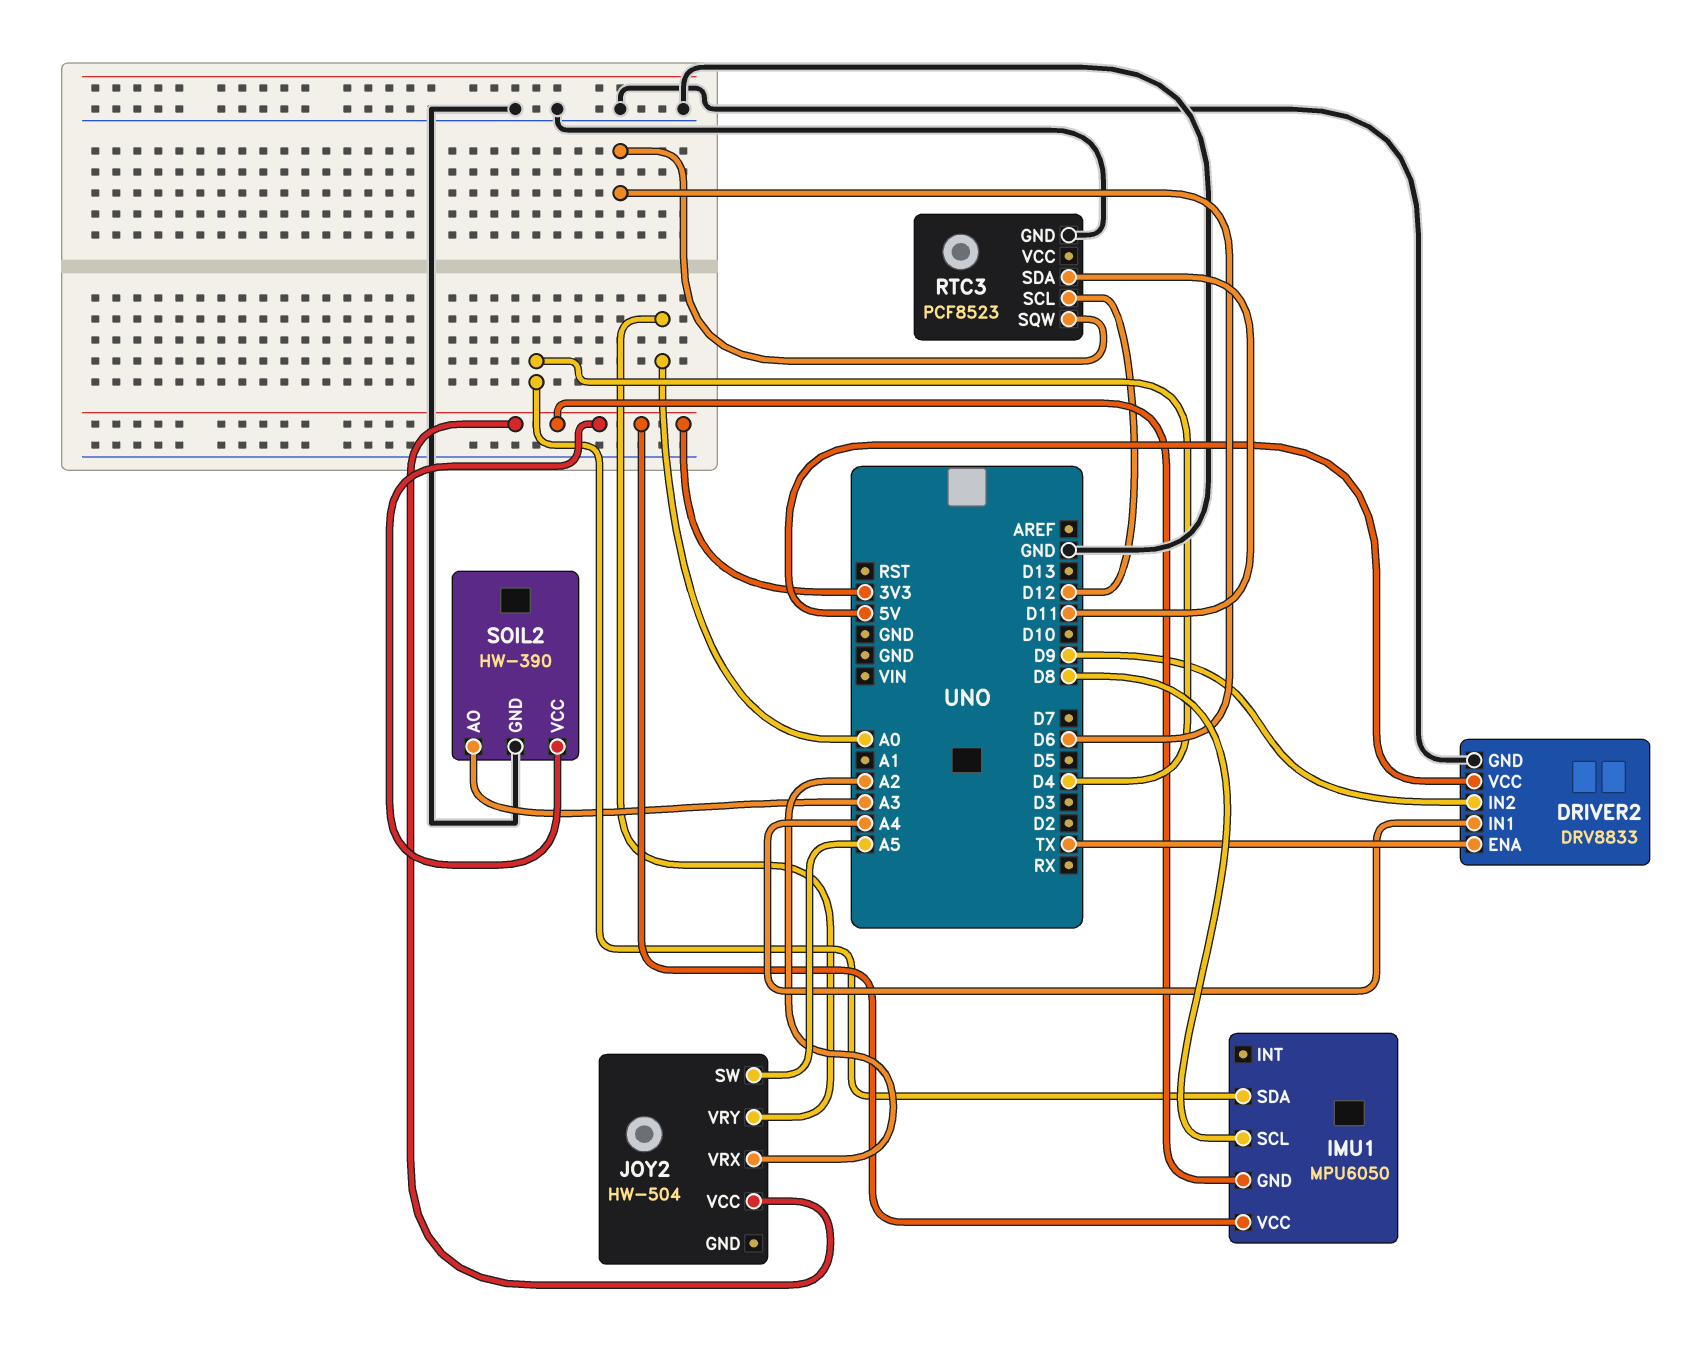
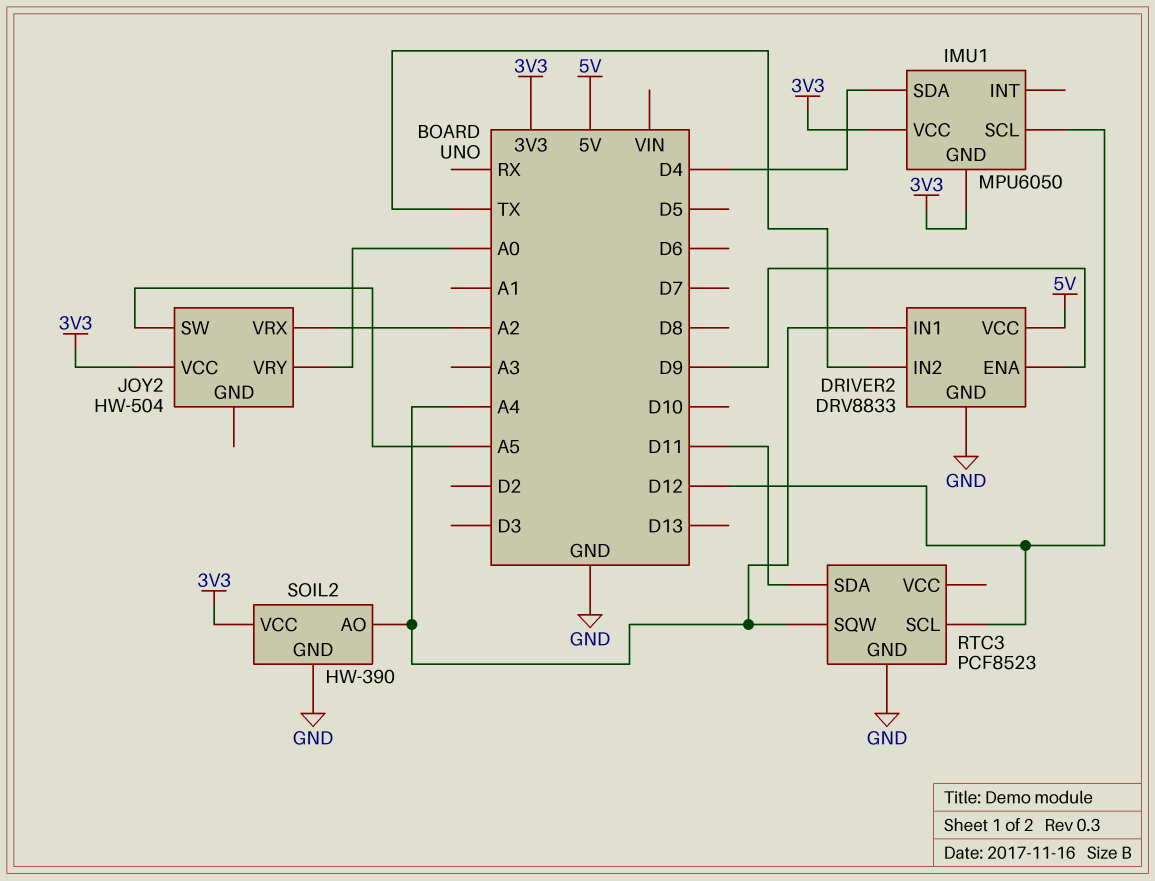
DRIVER2 pin ENA: TX -> D9
DRIVER2 pin IN2: D9 -> TX
IMU1 pin SCL: D8 -> D12
RTC3 pin SQW: D6 -> A4
SOIL2 pin AO: A3 -> A4

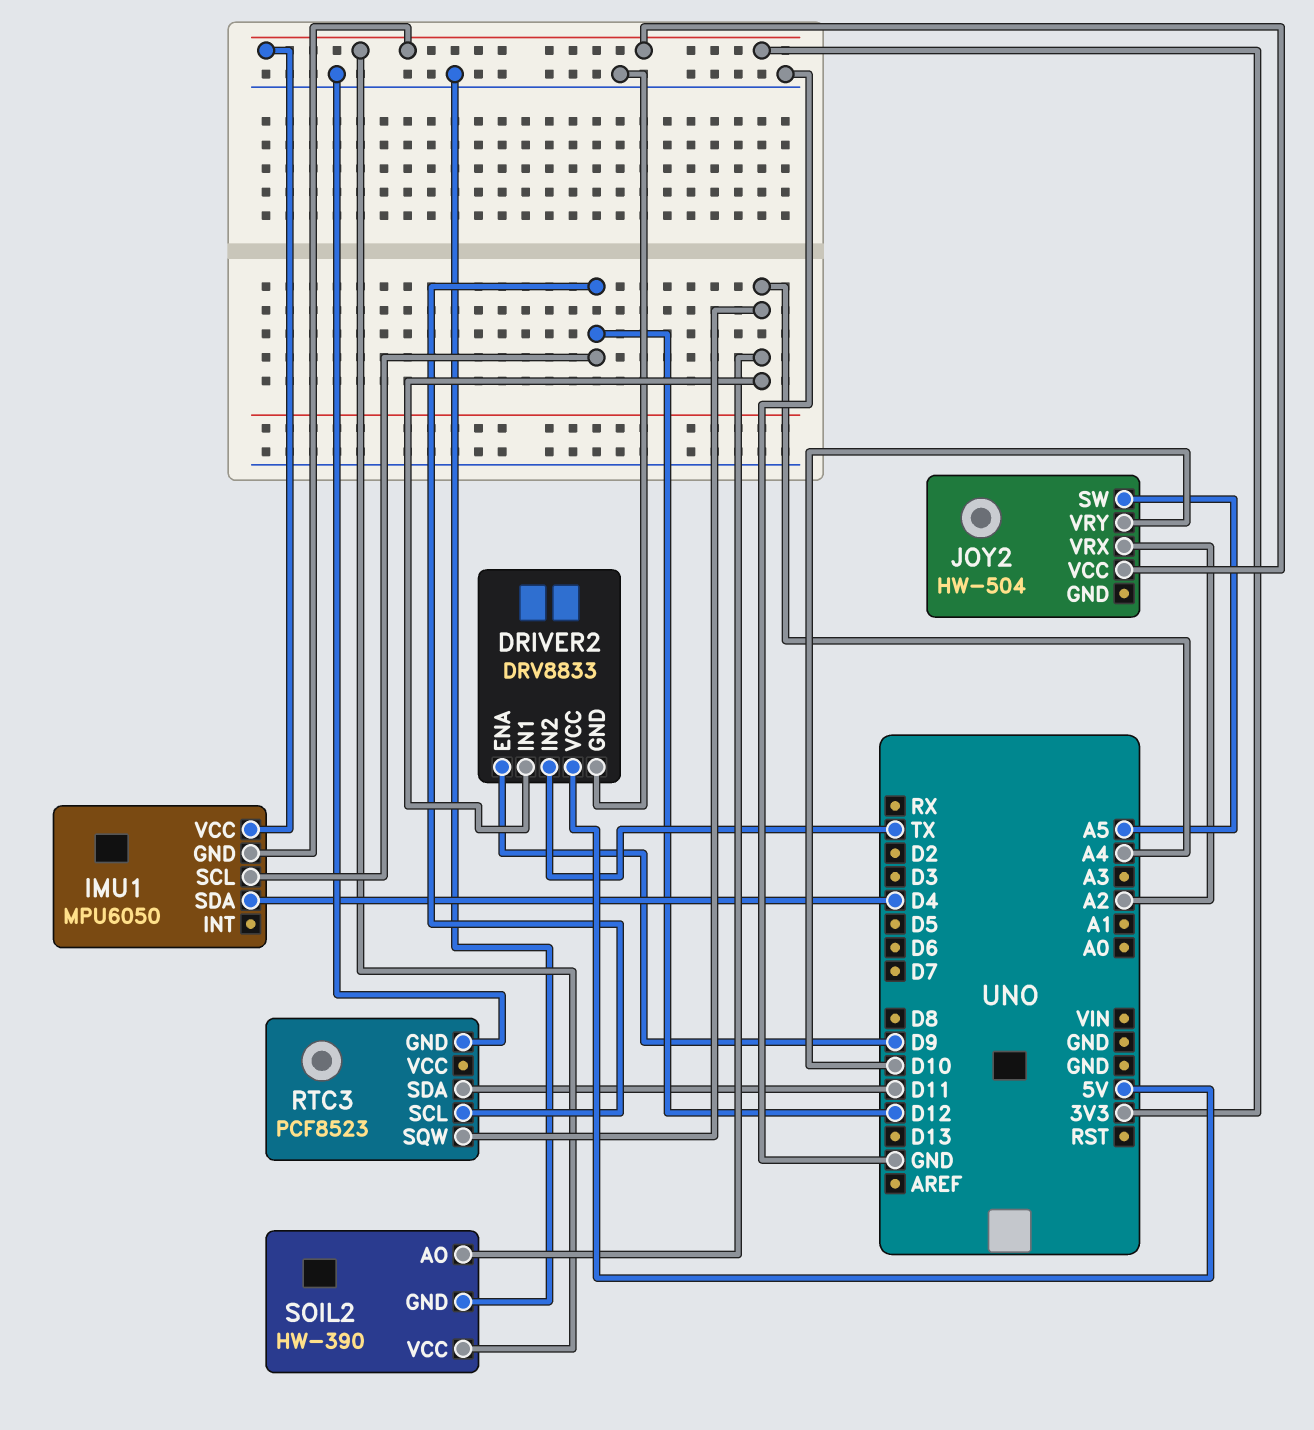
JOY2 pin VRY: A0 -> D10

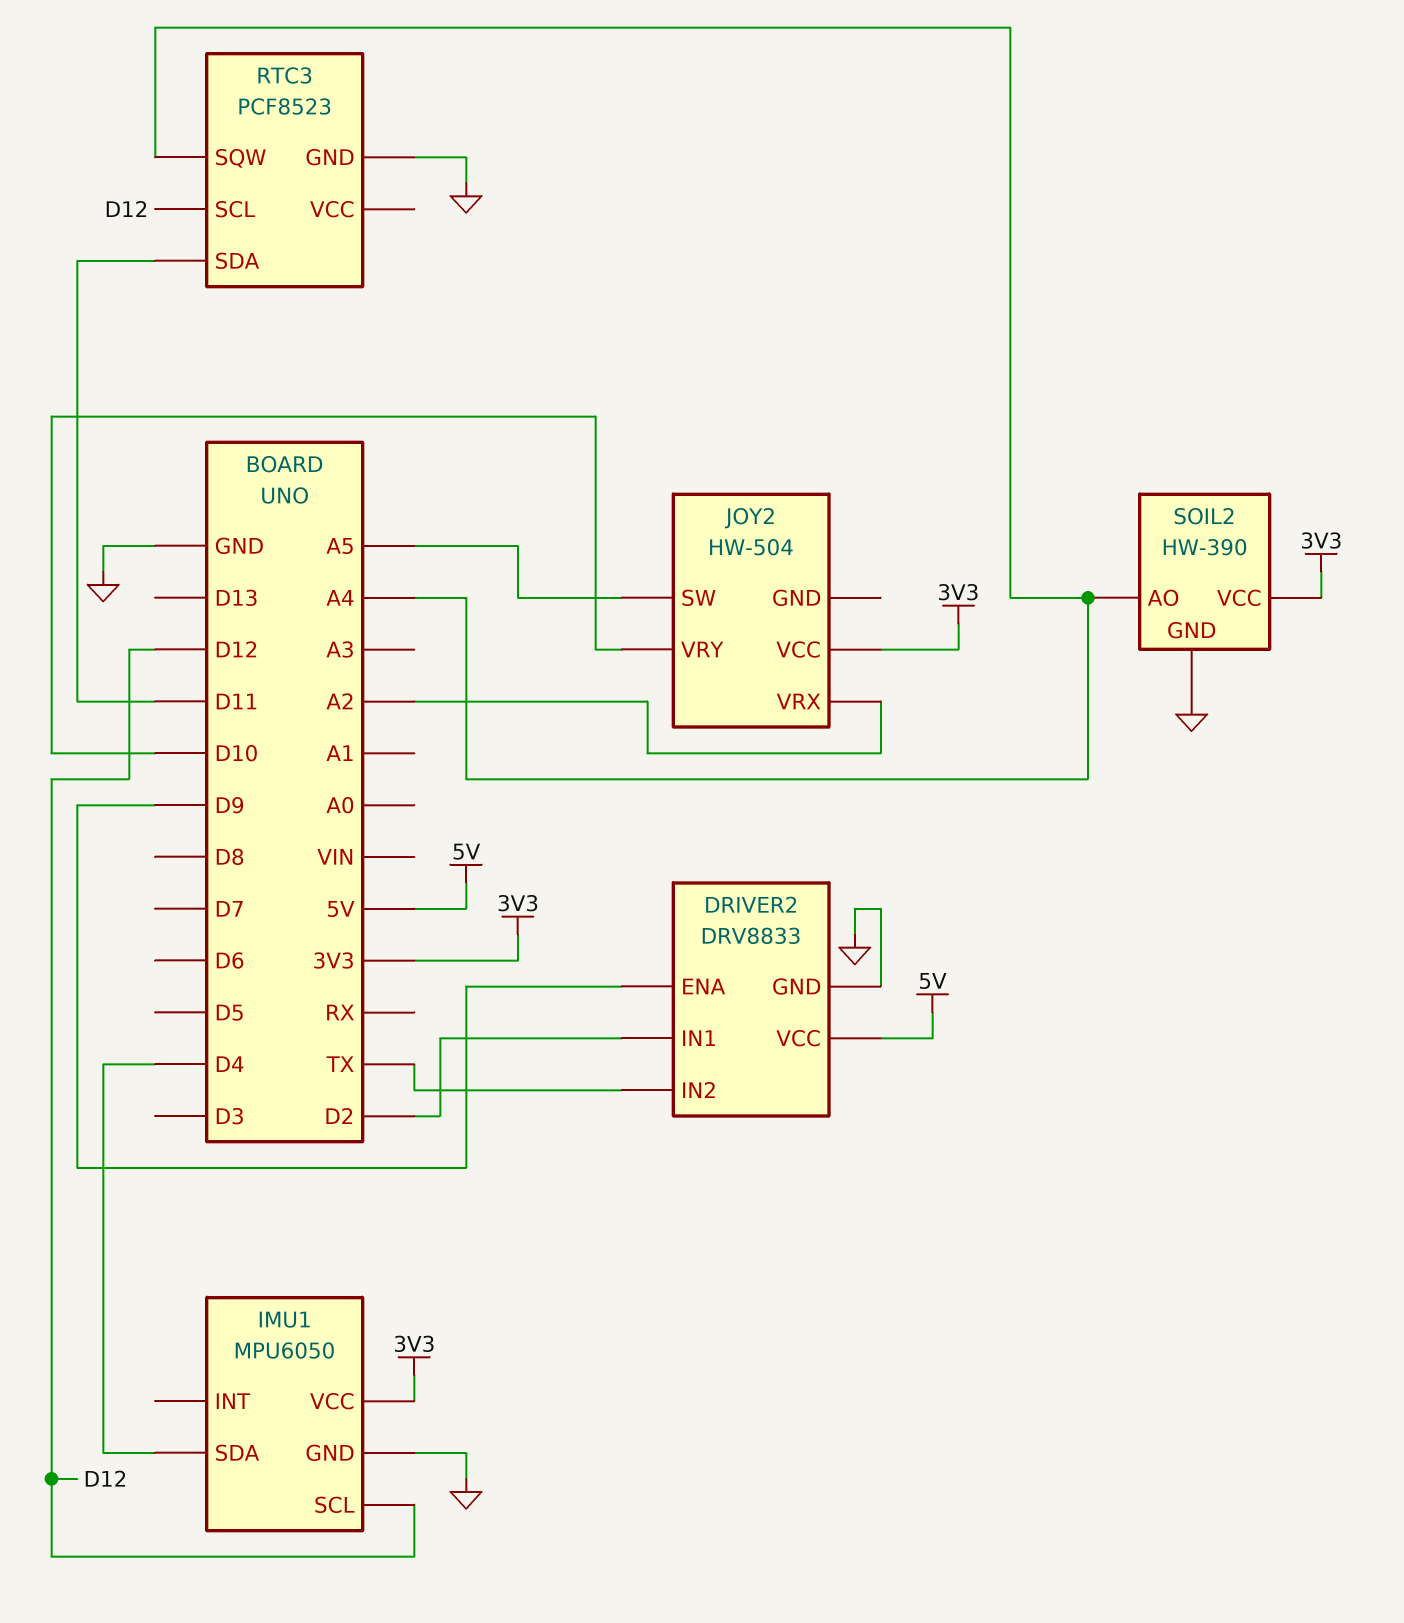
DRIVER2 pin IN1: A4 -> D2
IMU1 pin GND: 3V3 -> GND

